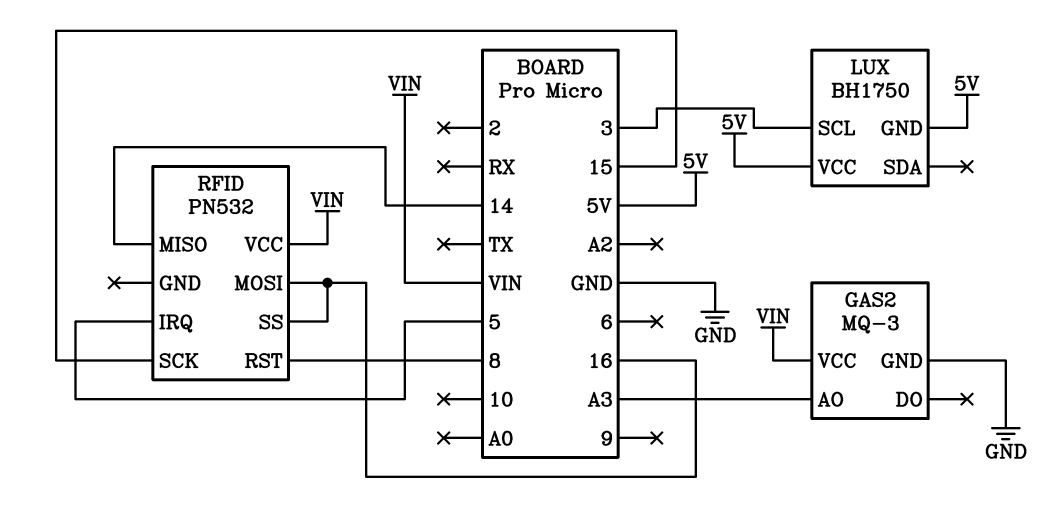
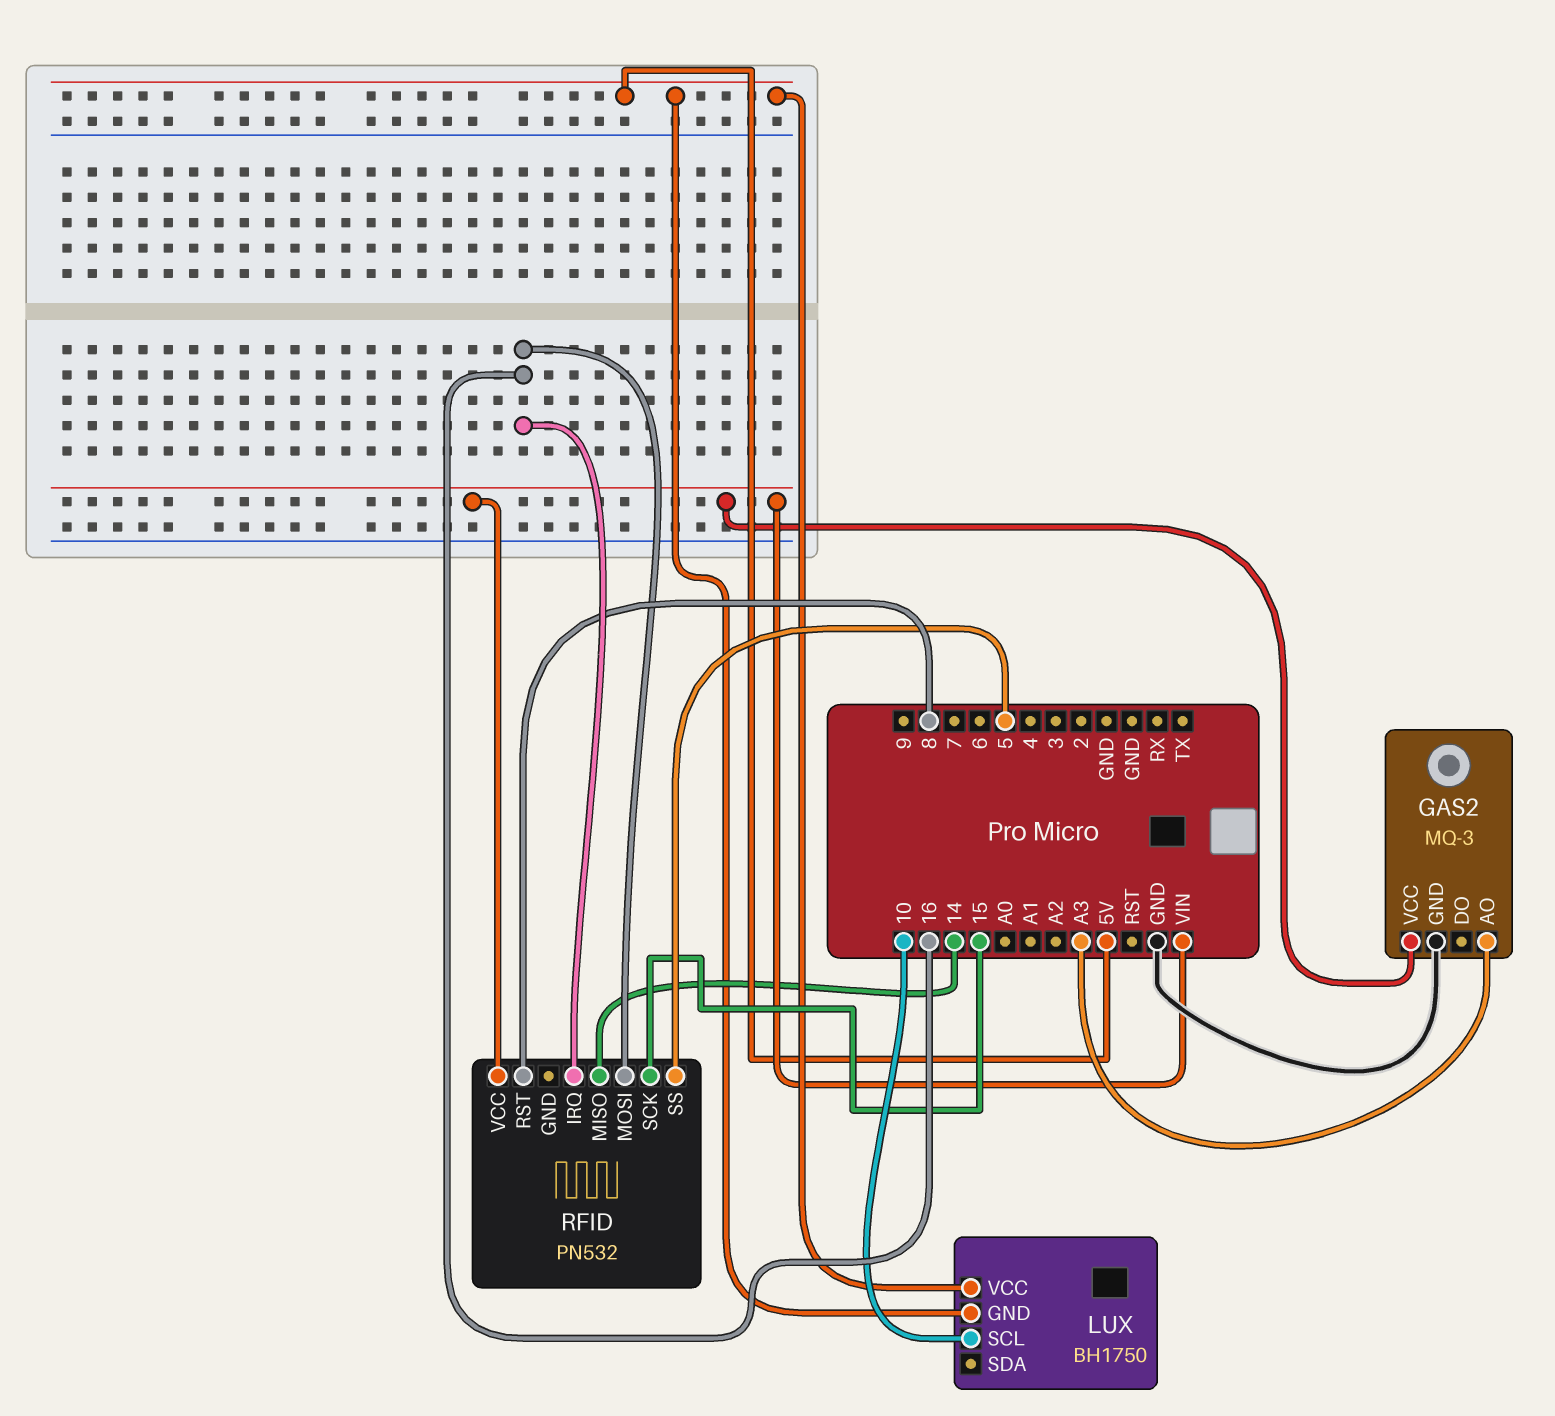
LUX pin SCL: 3 -> 10
RFID pin IRQ: 5 -> 16
RFID pin SS: 16 -> 5

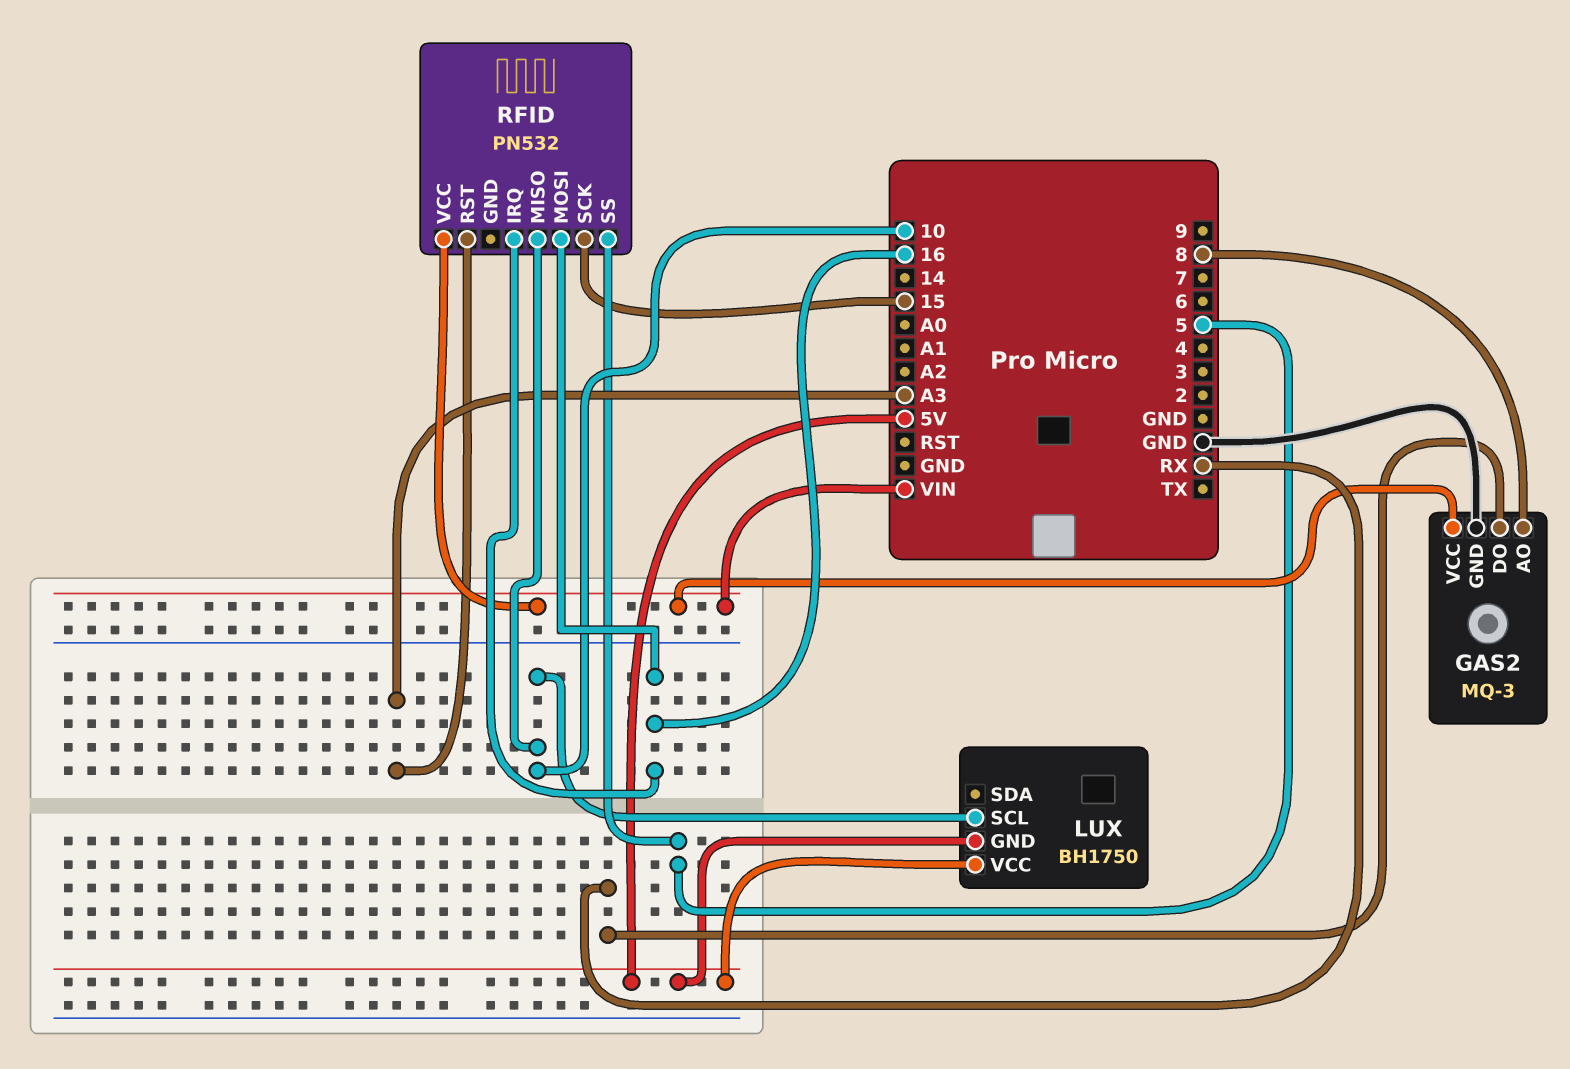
GAS2 pin AO: A3 -> 8
GAS2 pin DO: none -> RX
RFID pin MISO: 14 -> 10
RFID pin RST: 8 -> A3

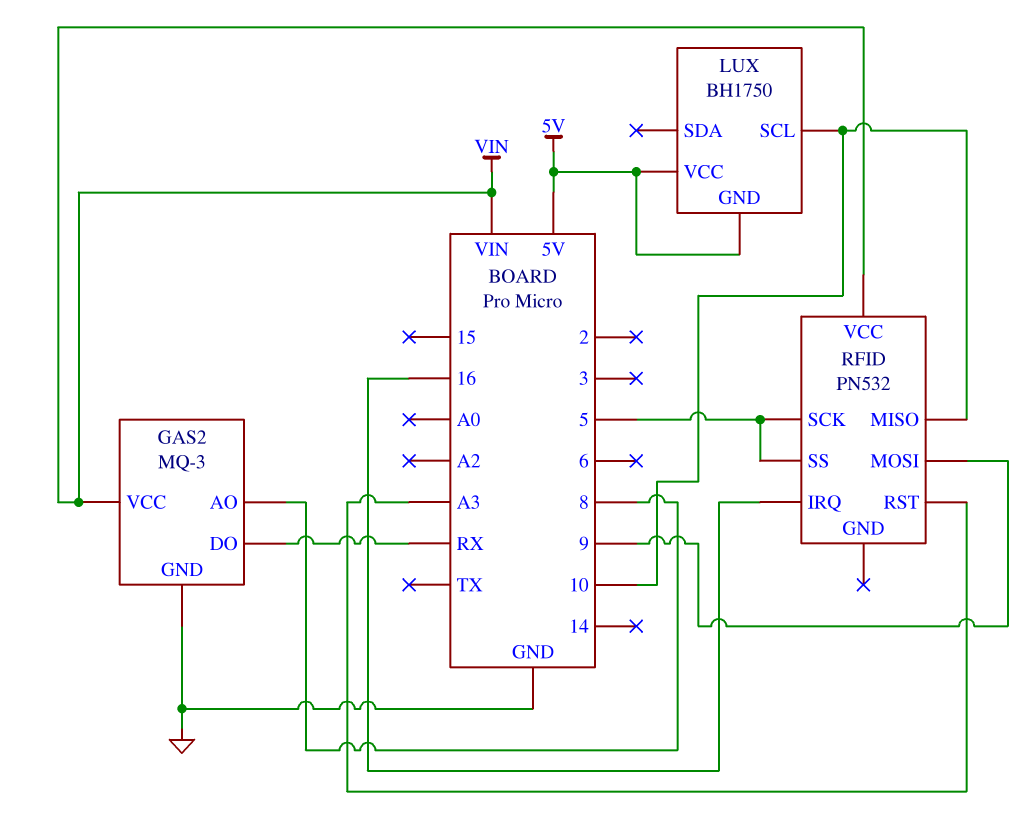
RFID pin MOSI: 16 -> 9
RFID pin SCK: 15 -> 5

